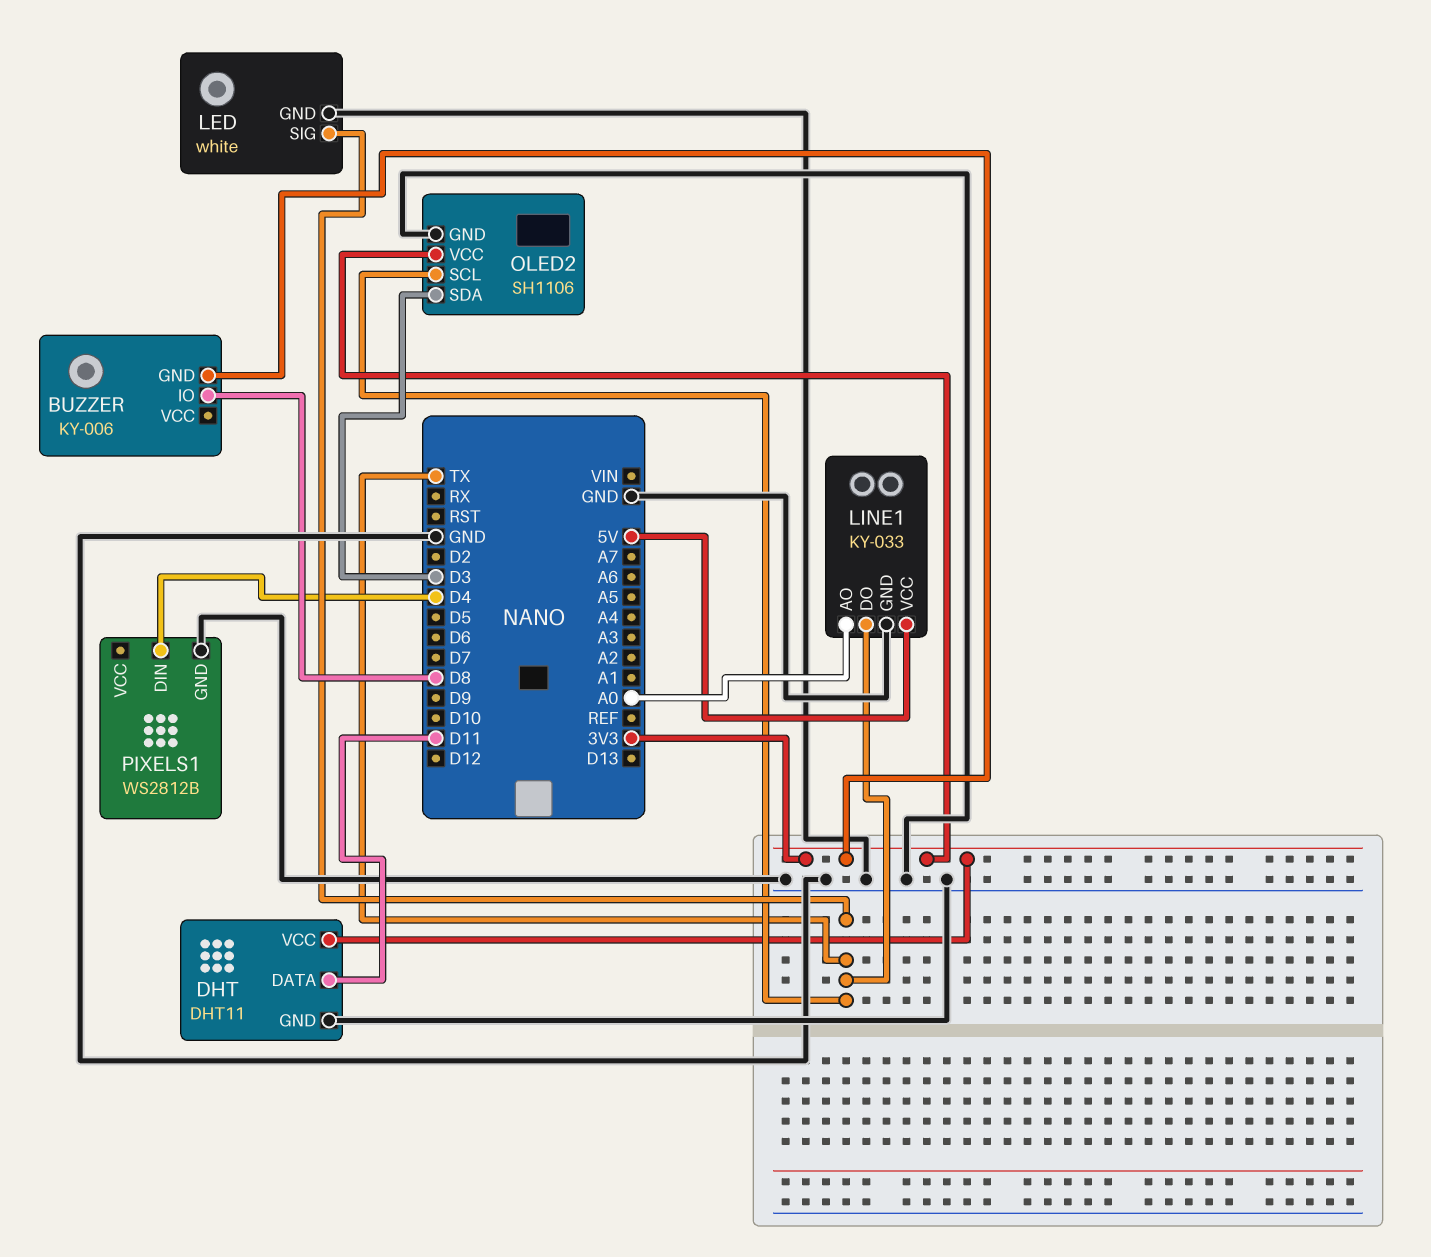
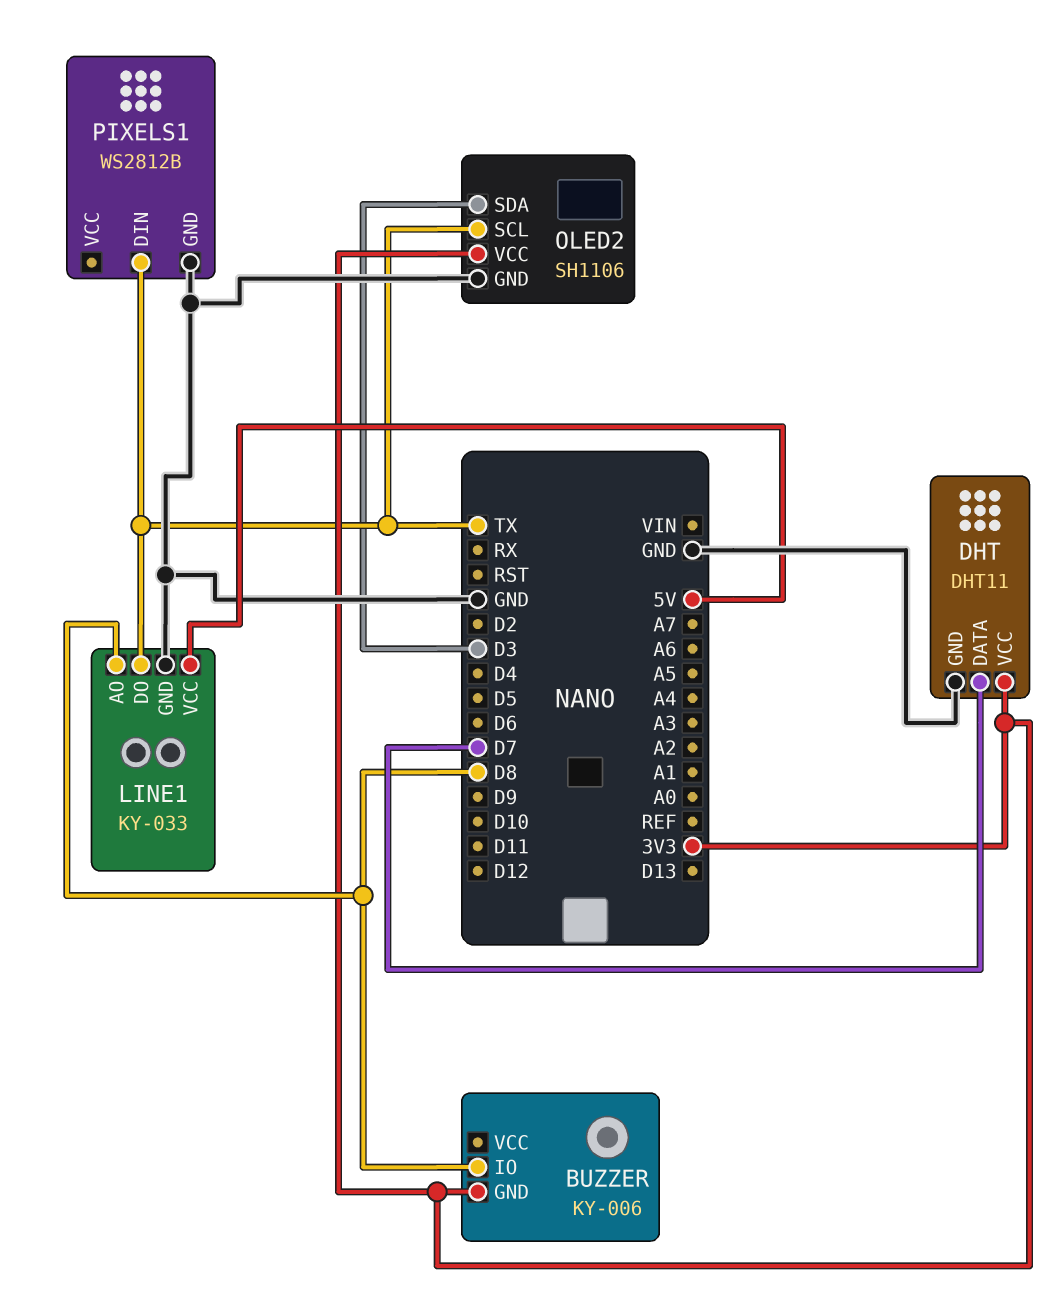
DHT pin DATA: D11 -> D7
LED: white -> none
LED pin GND: GND -> none
LED pin SIG: TX -> none
LINE1 pin AO: A0 -> D8
PIXELS1 pin DIN: D4 -> TX

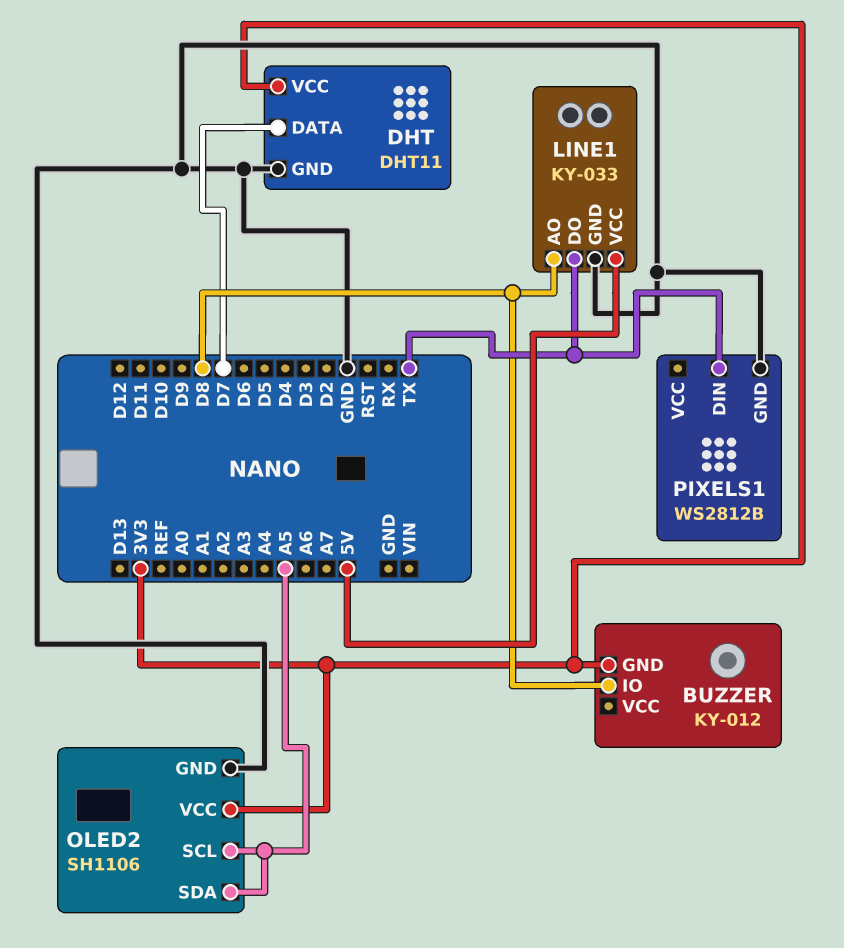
BUZZER: KY-006 -> KY-012
OLED2 pin SCL: TX -> A5
OLED2 pin SDA: D3 -> A5

